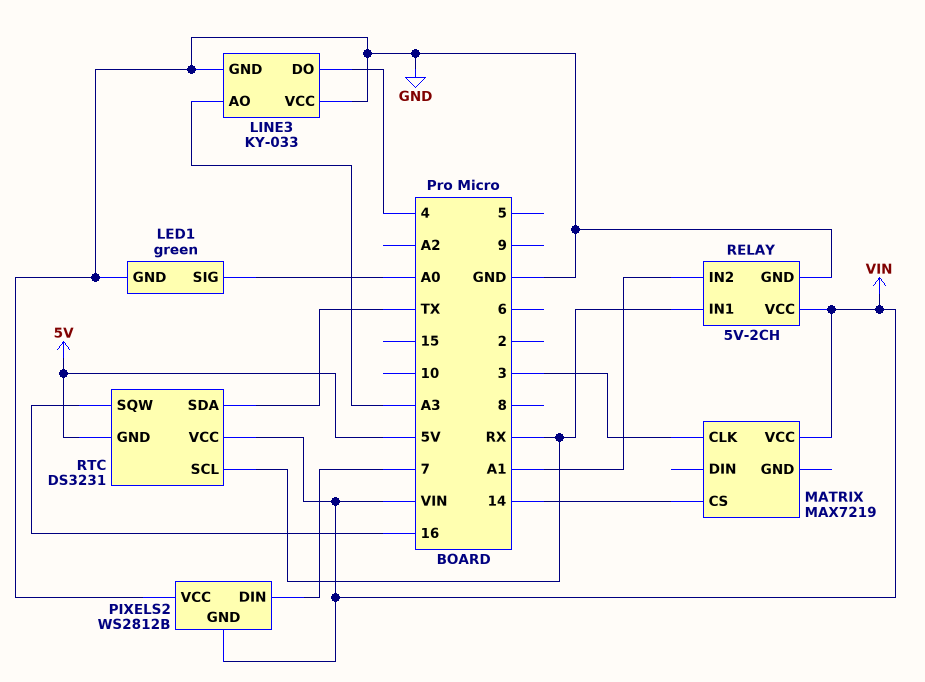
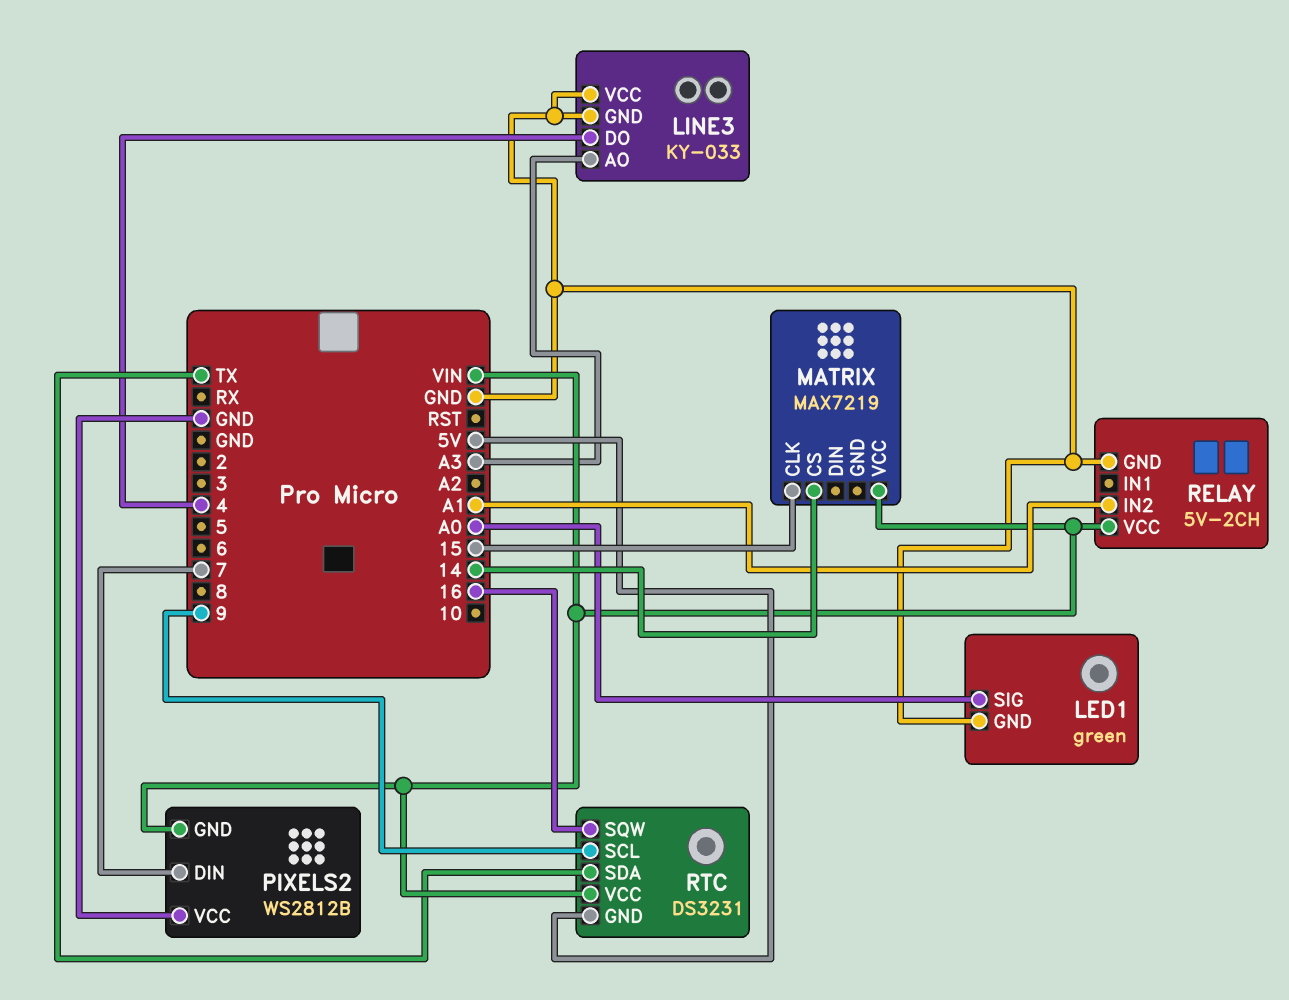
MATRIX pin CLK: 3 -> 15
RELAY pin IN1: RX -> none
RTC pin SCL: RX -> 9

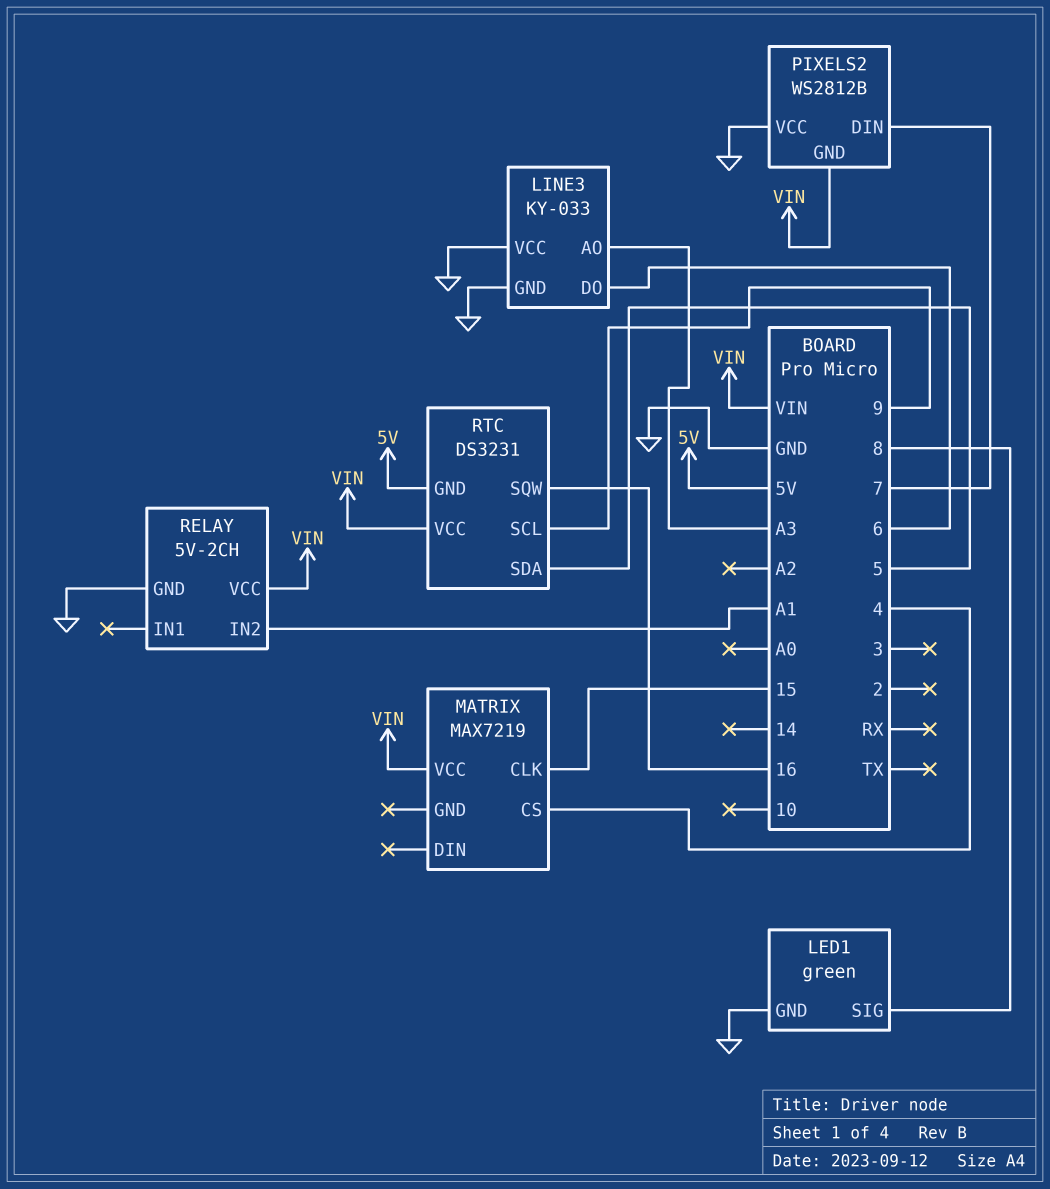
LED1 pin SIG: A0 -> 8
LINE3 pin DO: 4 -> 6
MATRIX pin CS: 14 -> 4
RTC pin SDA: TX -> 5

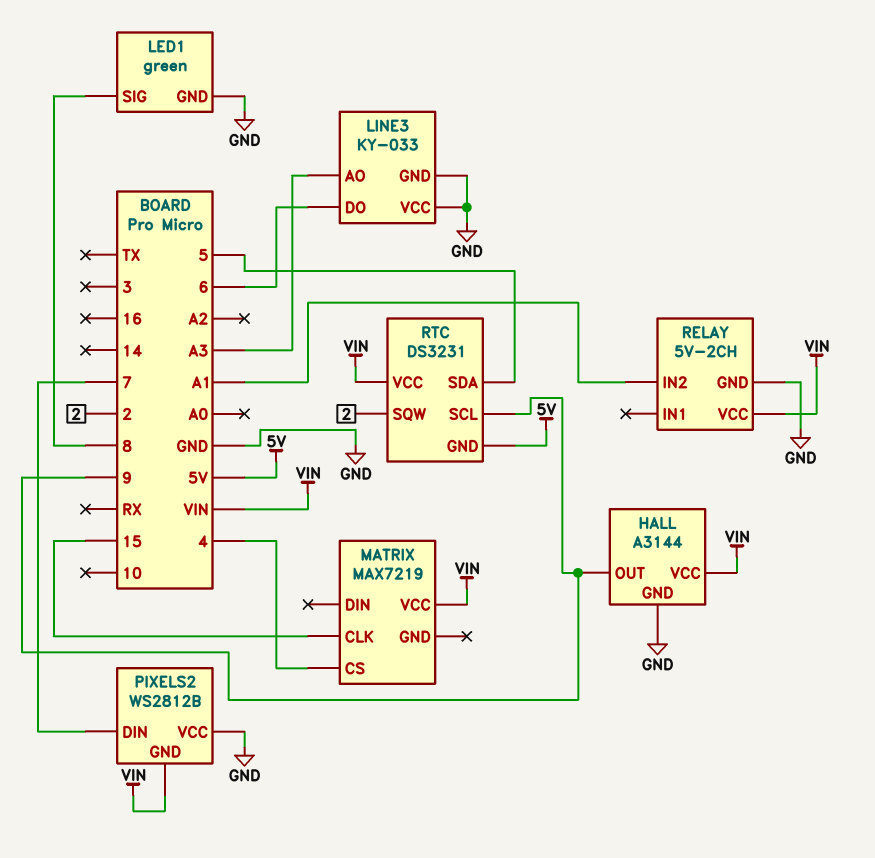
HALL: none -> A3144
HALL pin GND: none -> GND
HALL pin OUT: none -> 9
HALL pin VCC: none -> VIN
RTC pin SQW: 16 -> 2

